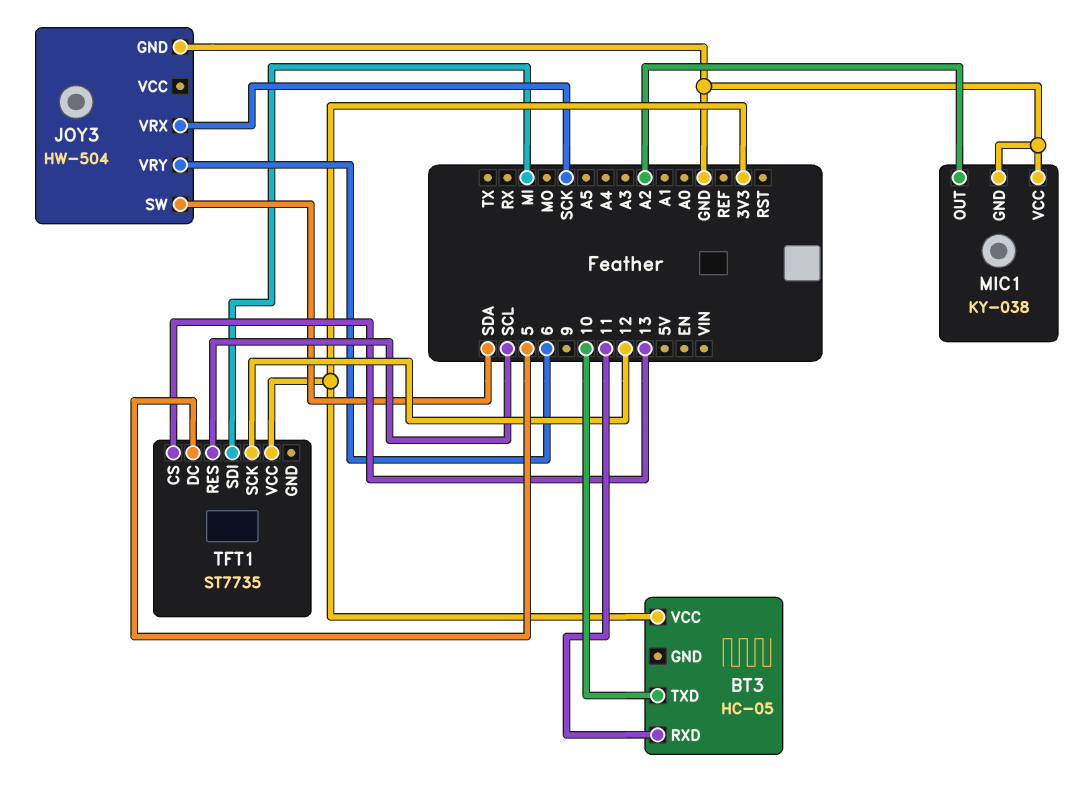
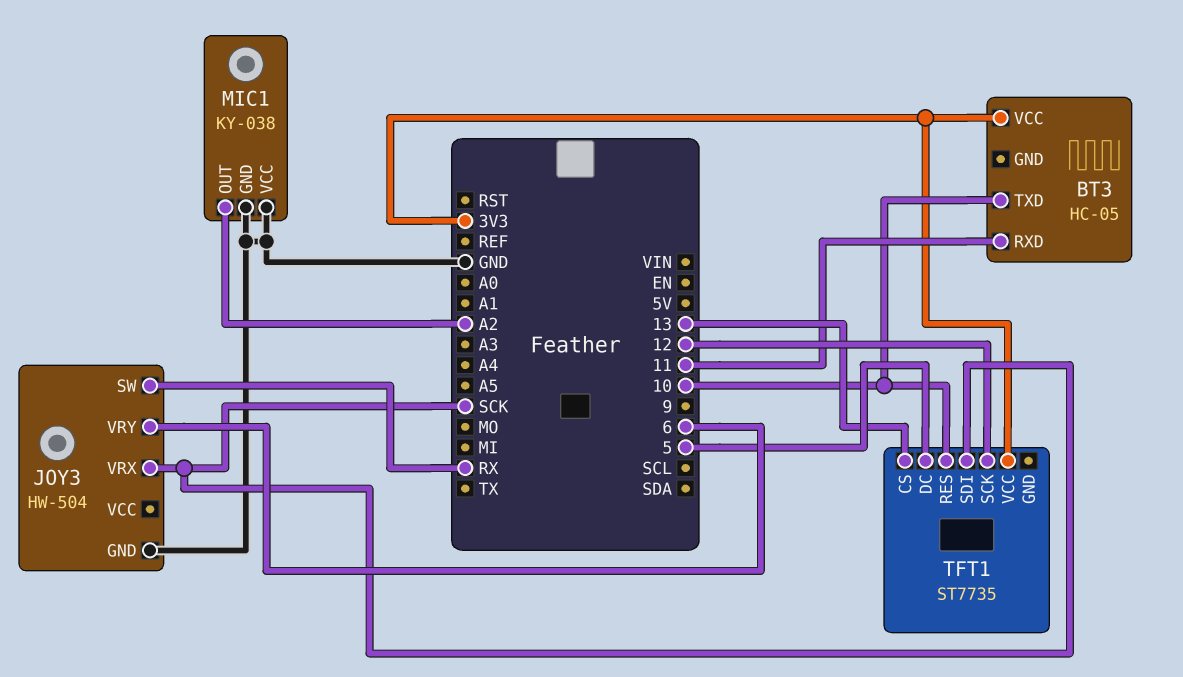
JOY3 pin SW: SDA -> RX
TFT1 pin RES: SCL -> 10
TFT1 pin SDI: MI -> SCK

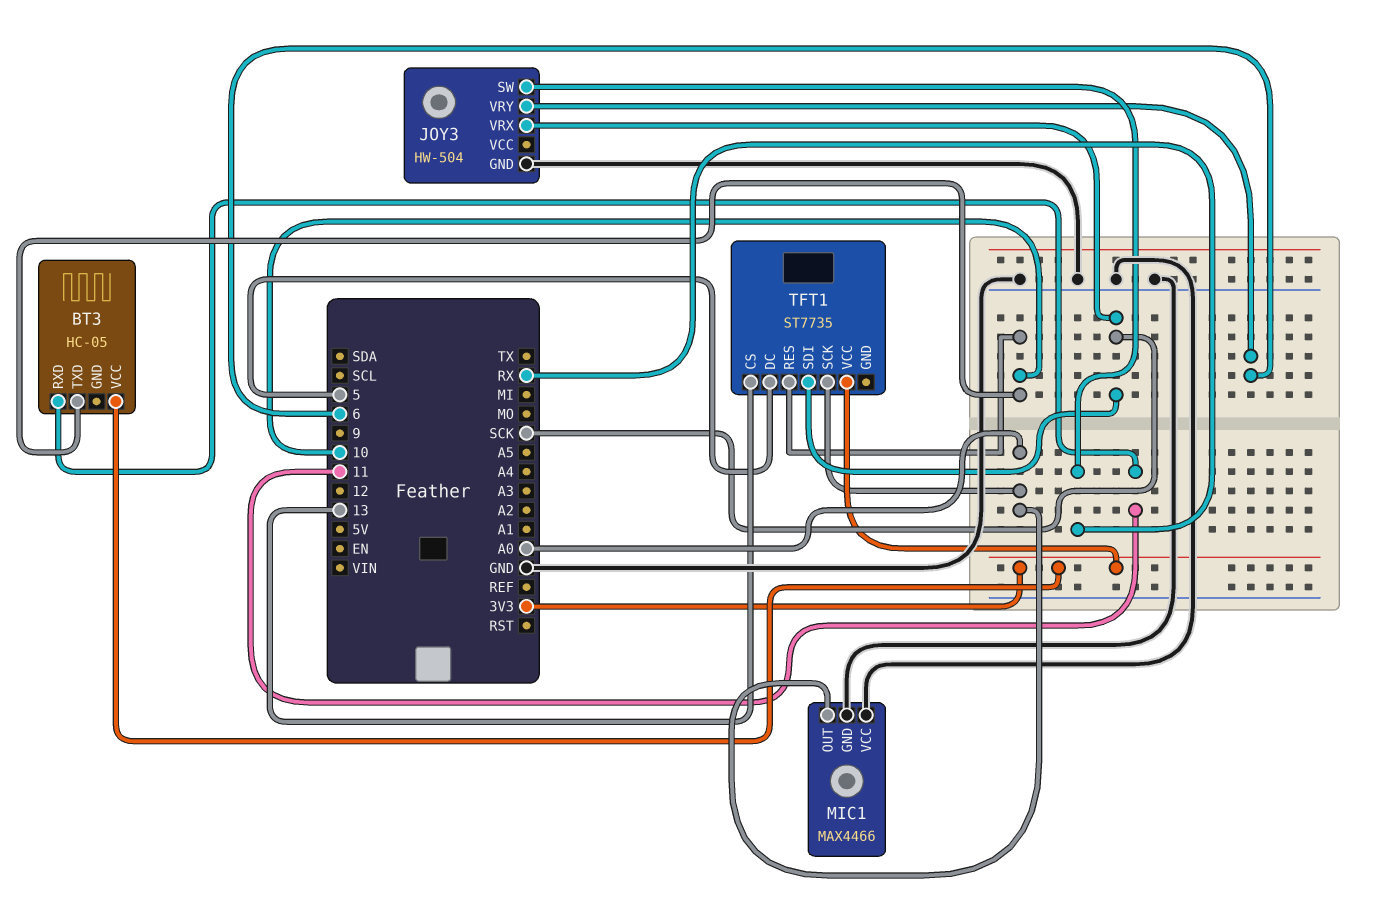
MIC1: KY-038 -> MAX4466
MIC1 pin OUT: A2 -> A0
TFT1 pin SCK: 12 -> A0

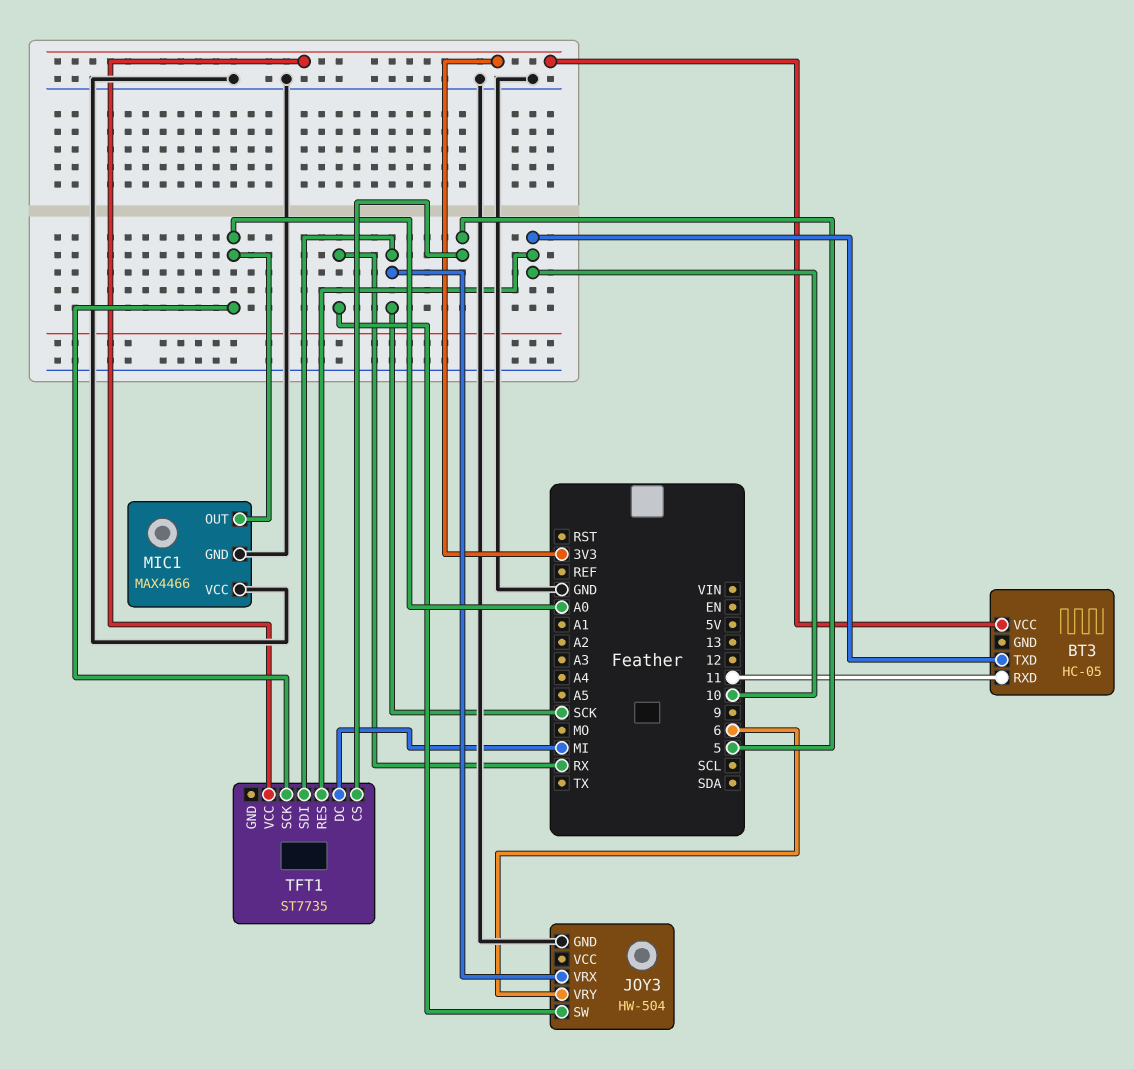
TFT1 pin CS: 13 -> 5
TFT1 pin DC: 5 -> MI

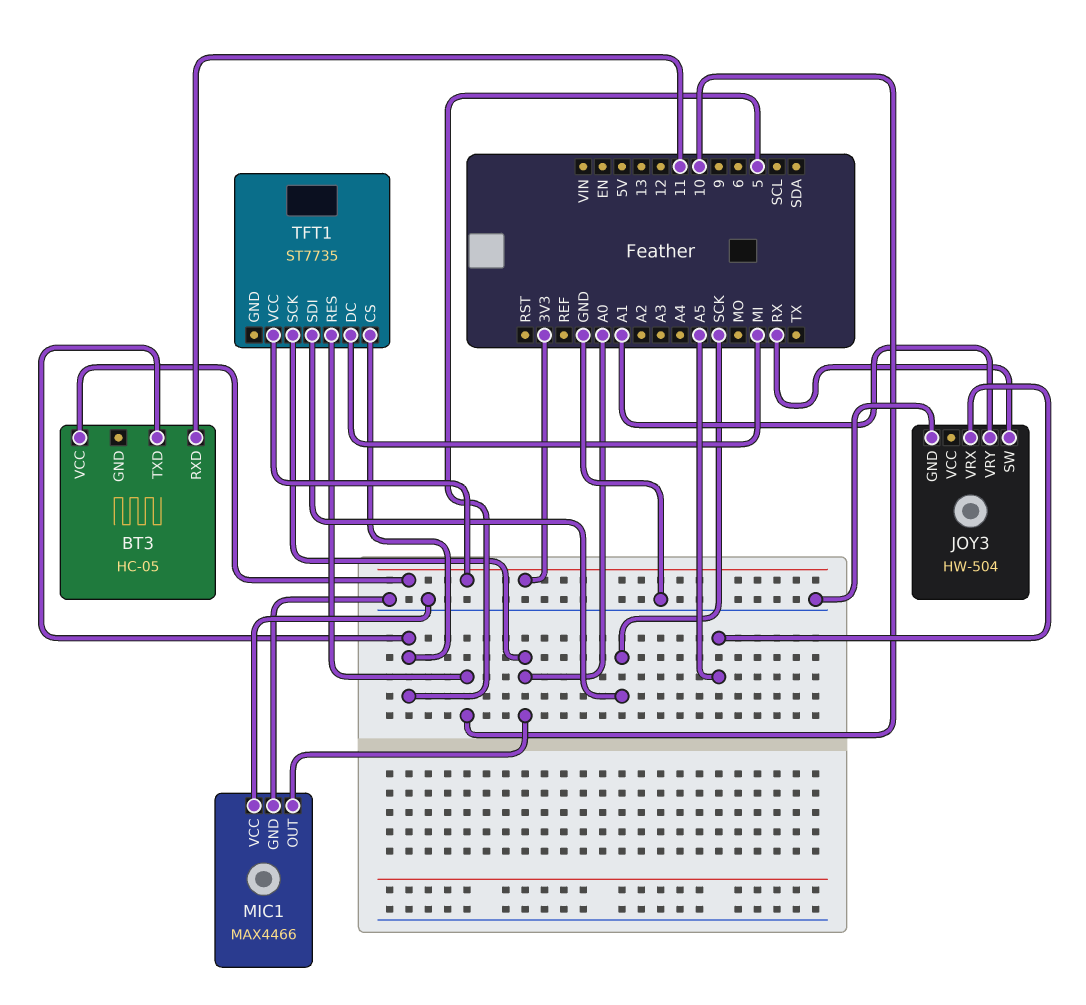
BT3 pin TXD: 10 -> 5
JOY3 pin VRX: SCK -> A5
JOY3 pin VRY: 6 -> A1

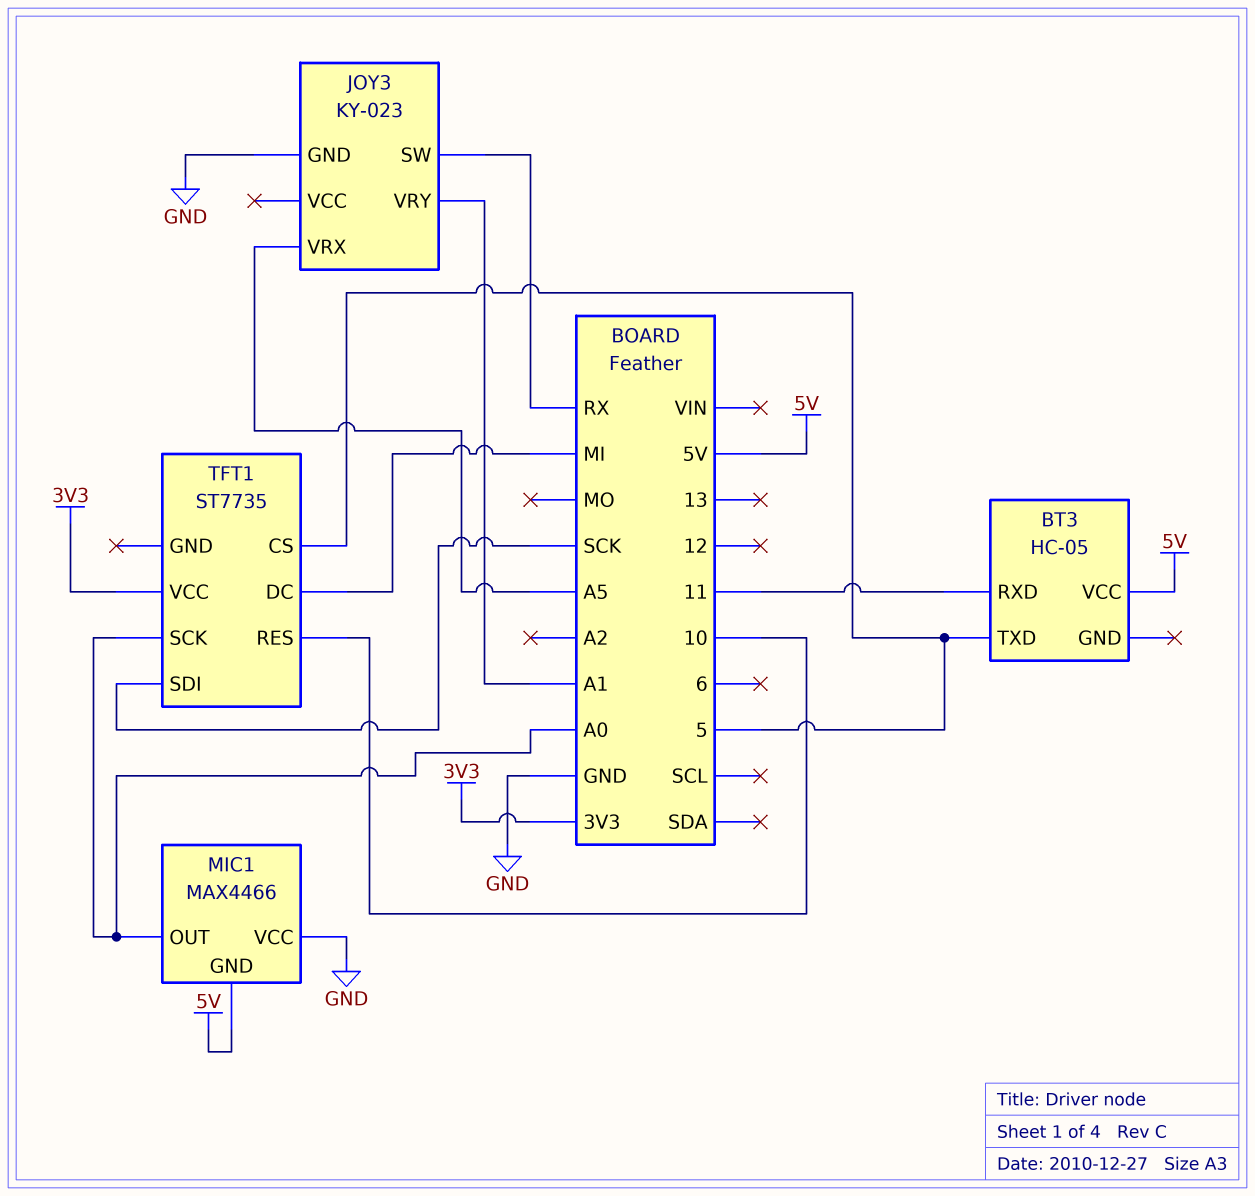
BT3 pin VCC: 3V3 -> 5V
JOY3: HW-504 -> KY-023
MIC1 pin GND: GND -> 5V

